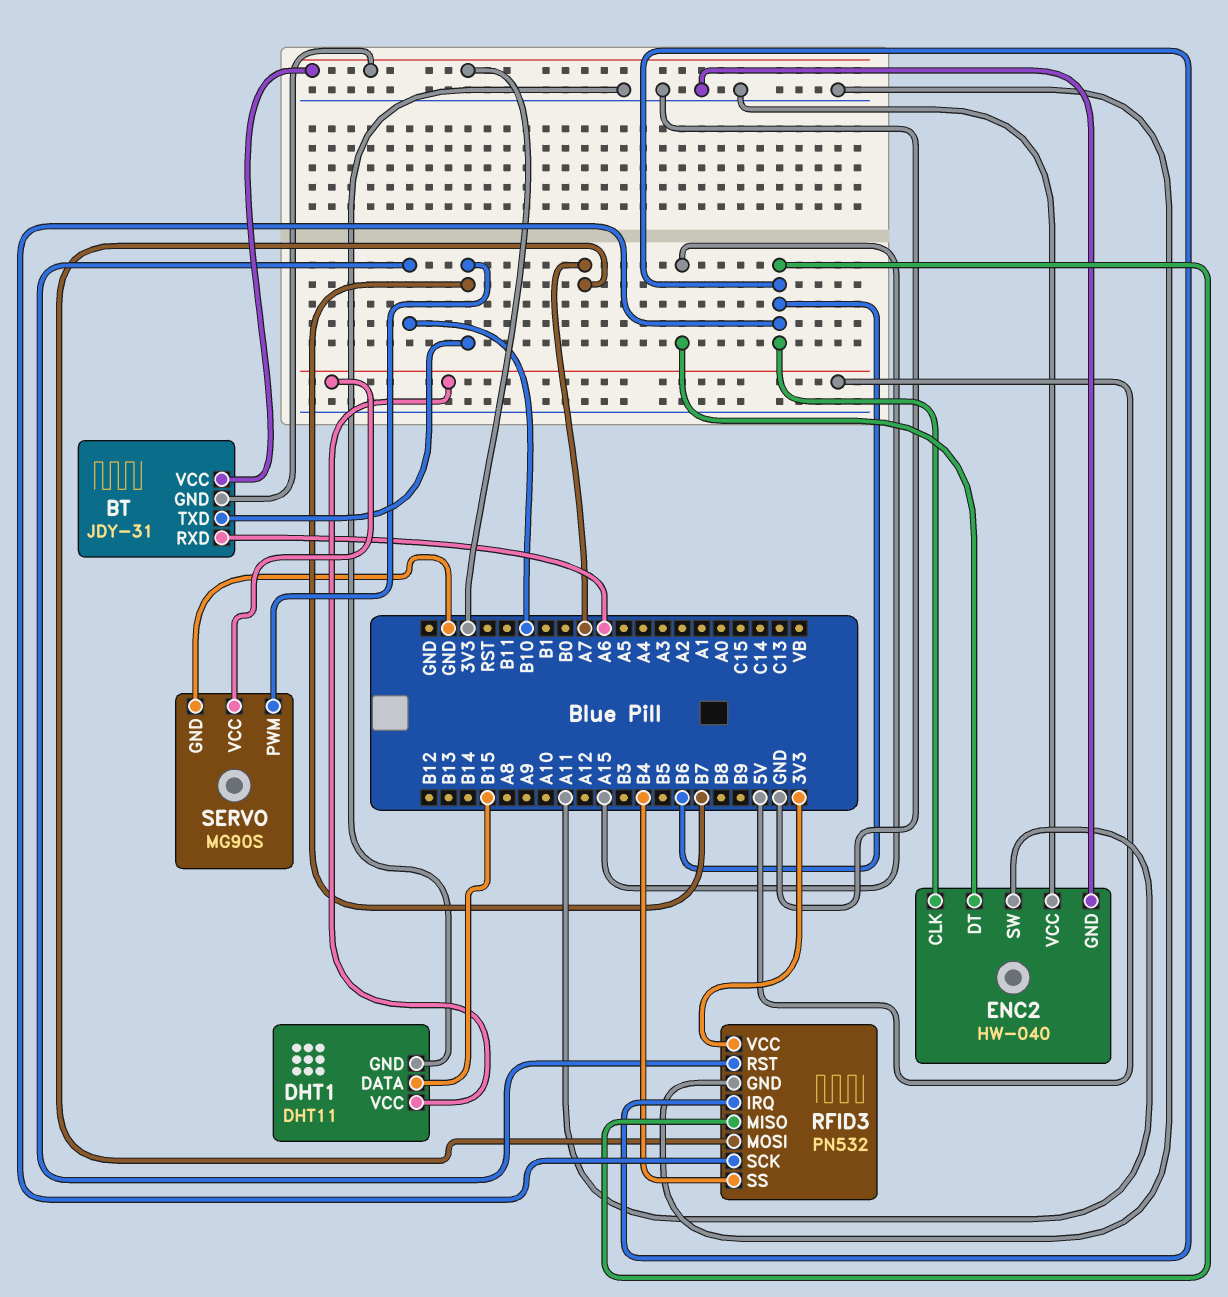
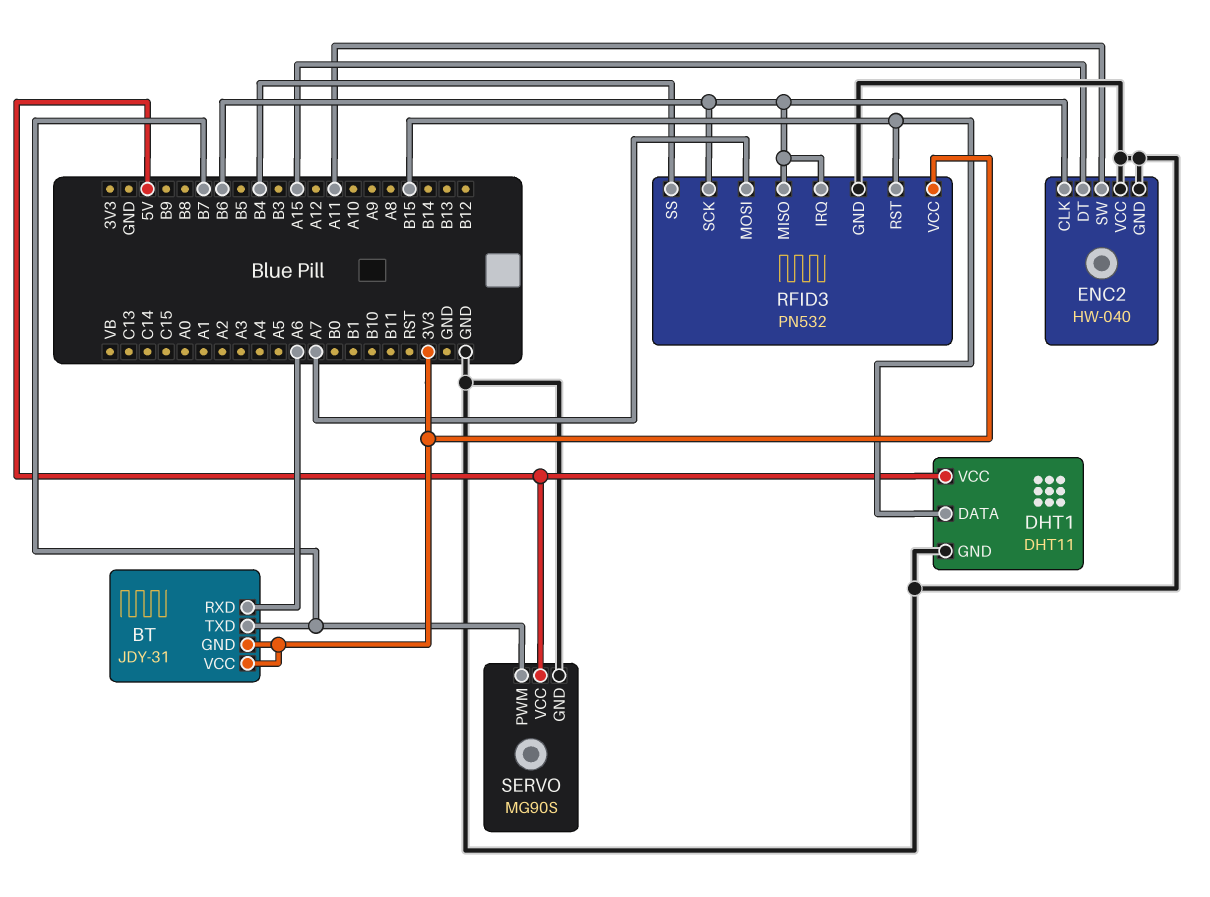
RFID3 pin RST: B10 -> B15

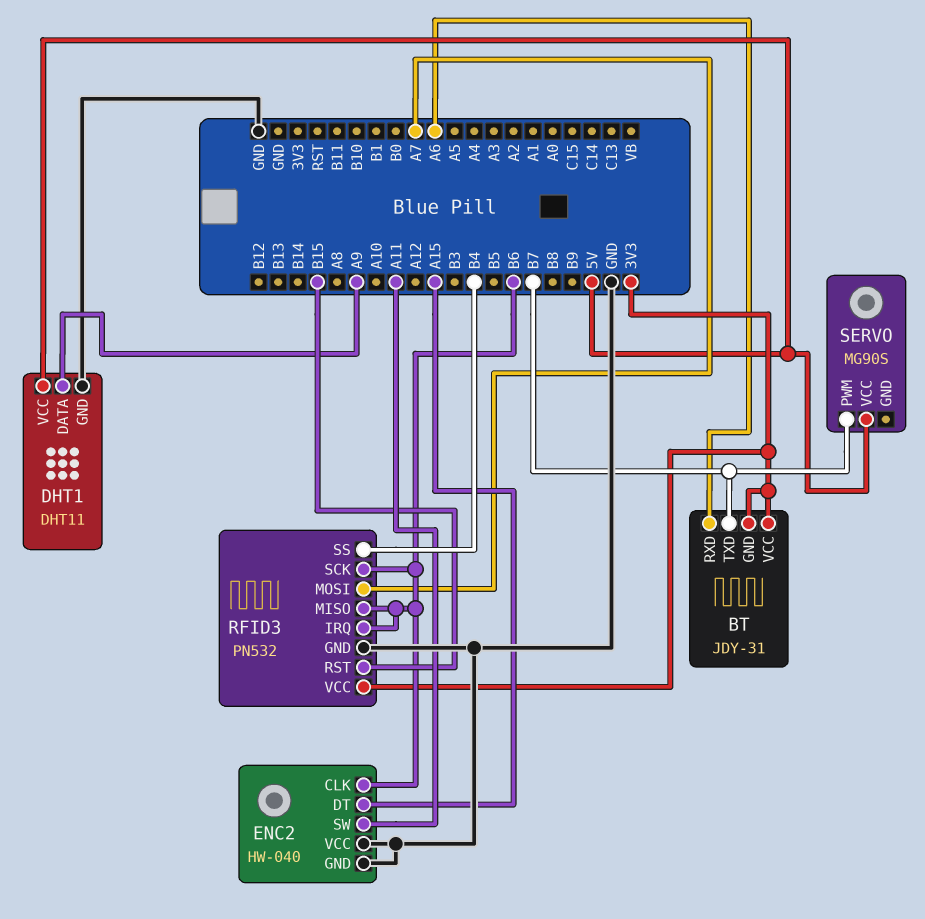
DHT1 pin DATA: B15 -> A9
SERVO pin GND: GND -> none

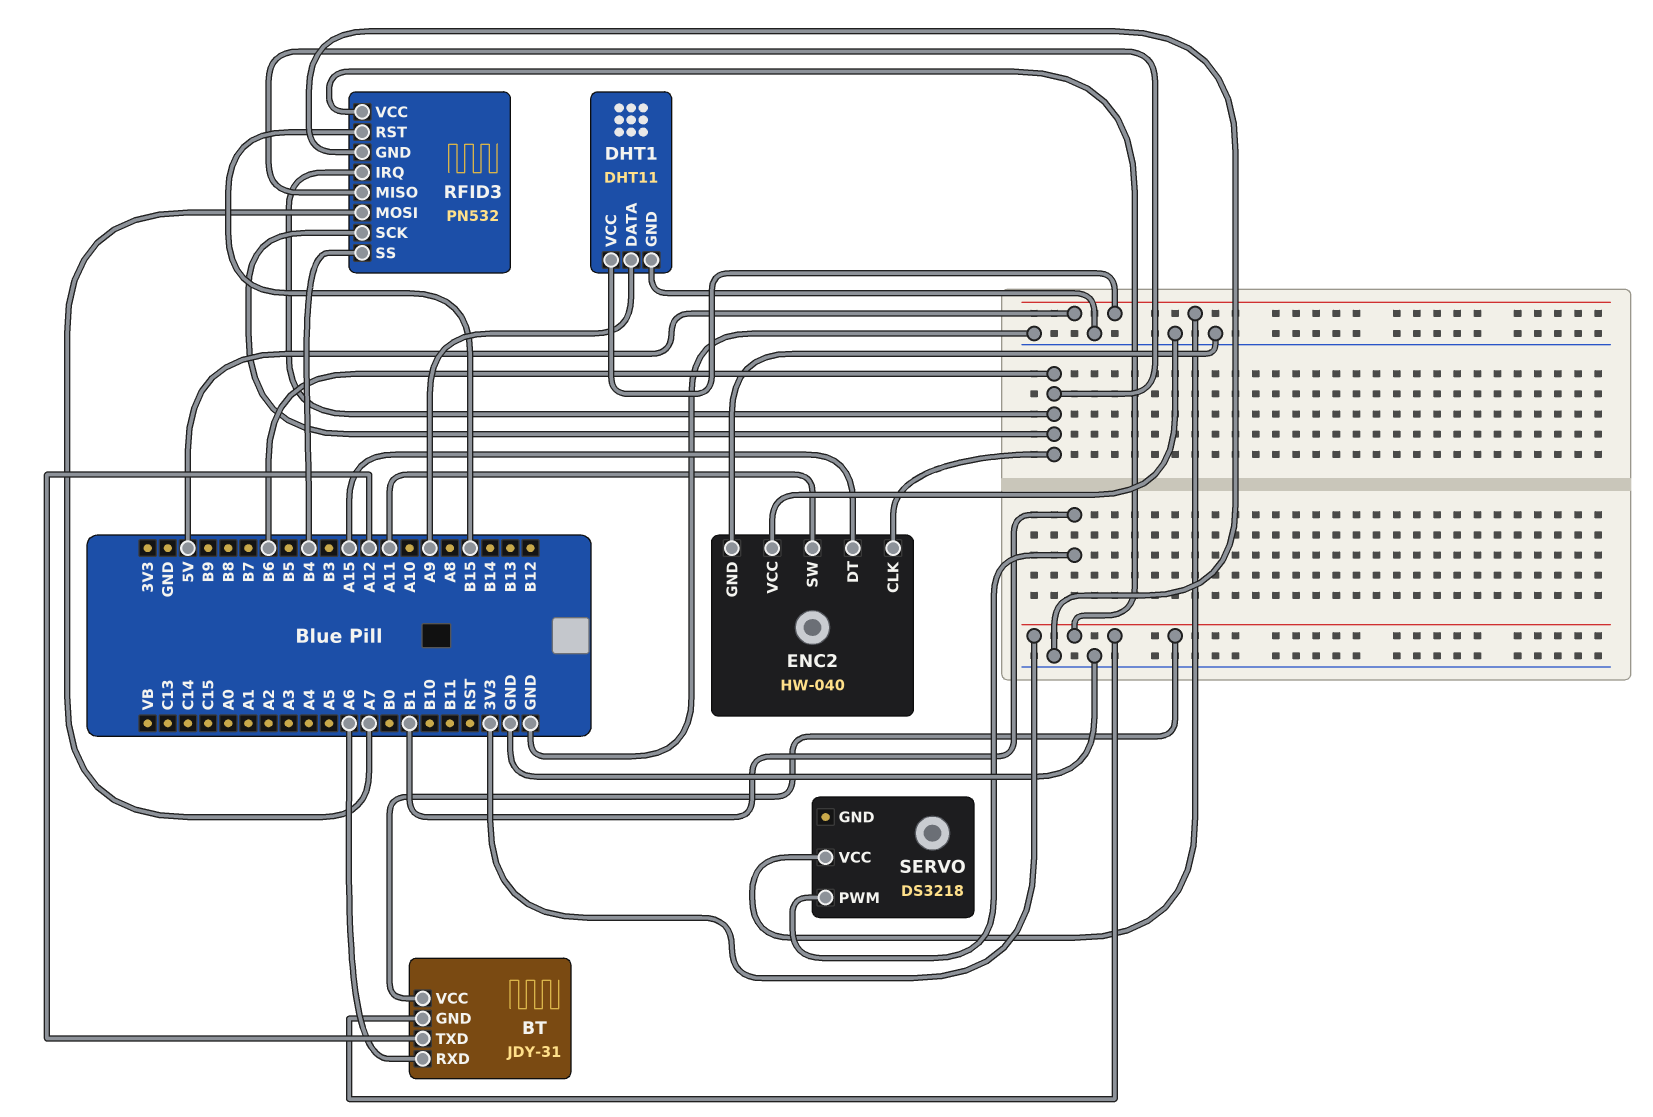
BT pin TXD: B7 -> A12
SERVO: MG90S -> DS3218
SERVO pin PWM: B7 -> B1

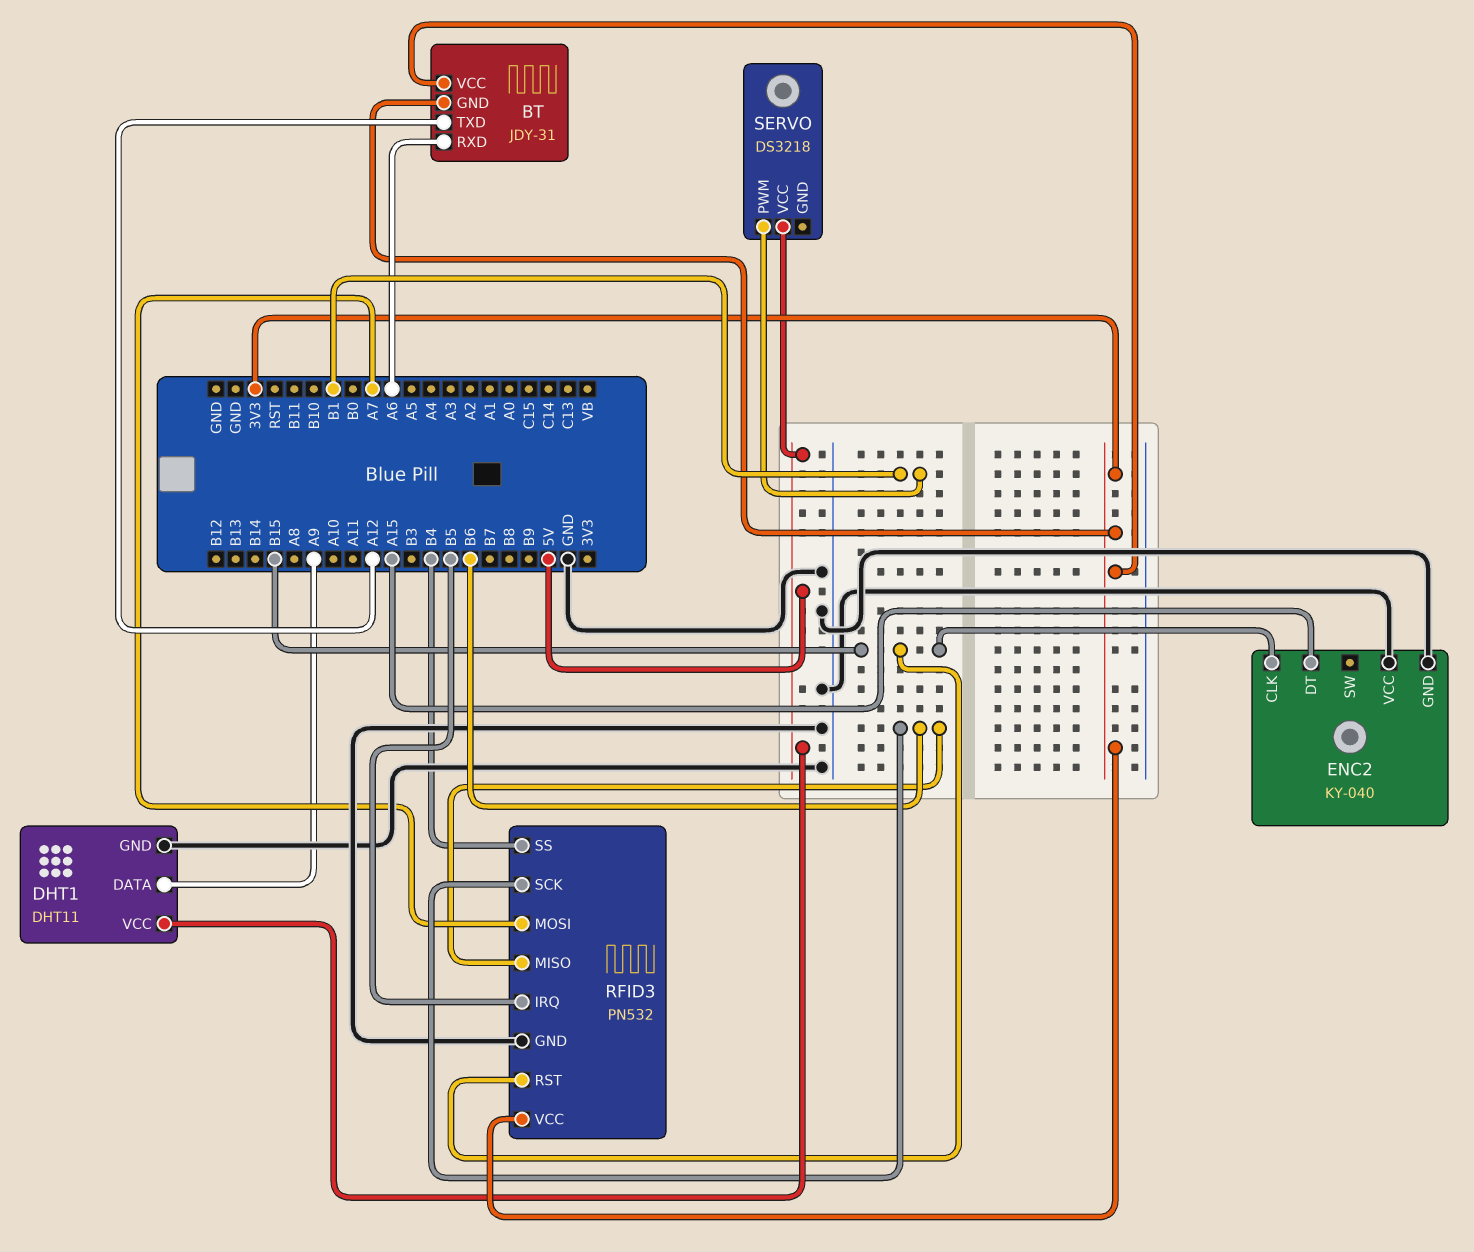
ENC2: HW-040 -> KY-040
ENC2 pin CLK: B6 -> B15
ENC2 pin SW: A11 -> none
RFID3 pin IRQ: B6 -> B5

